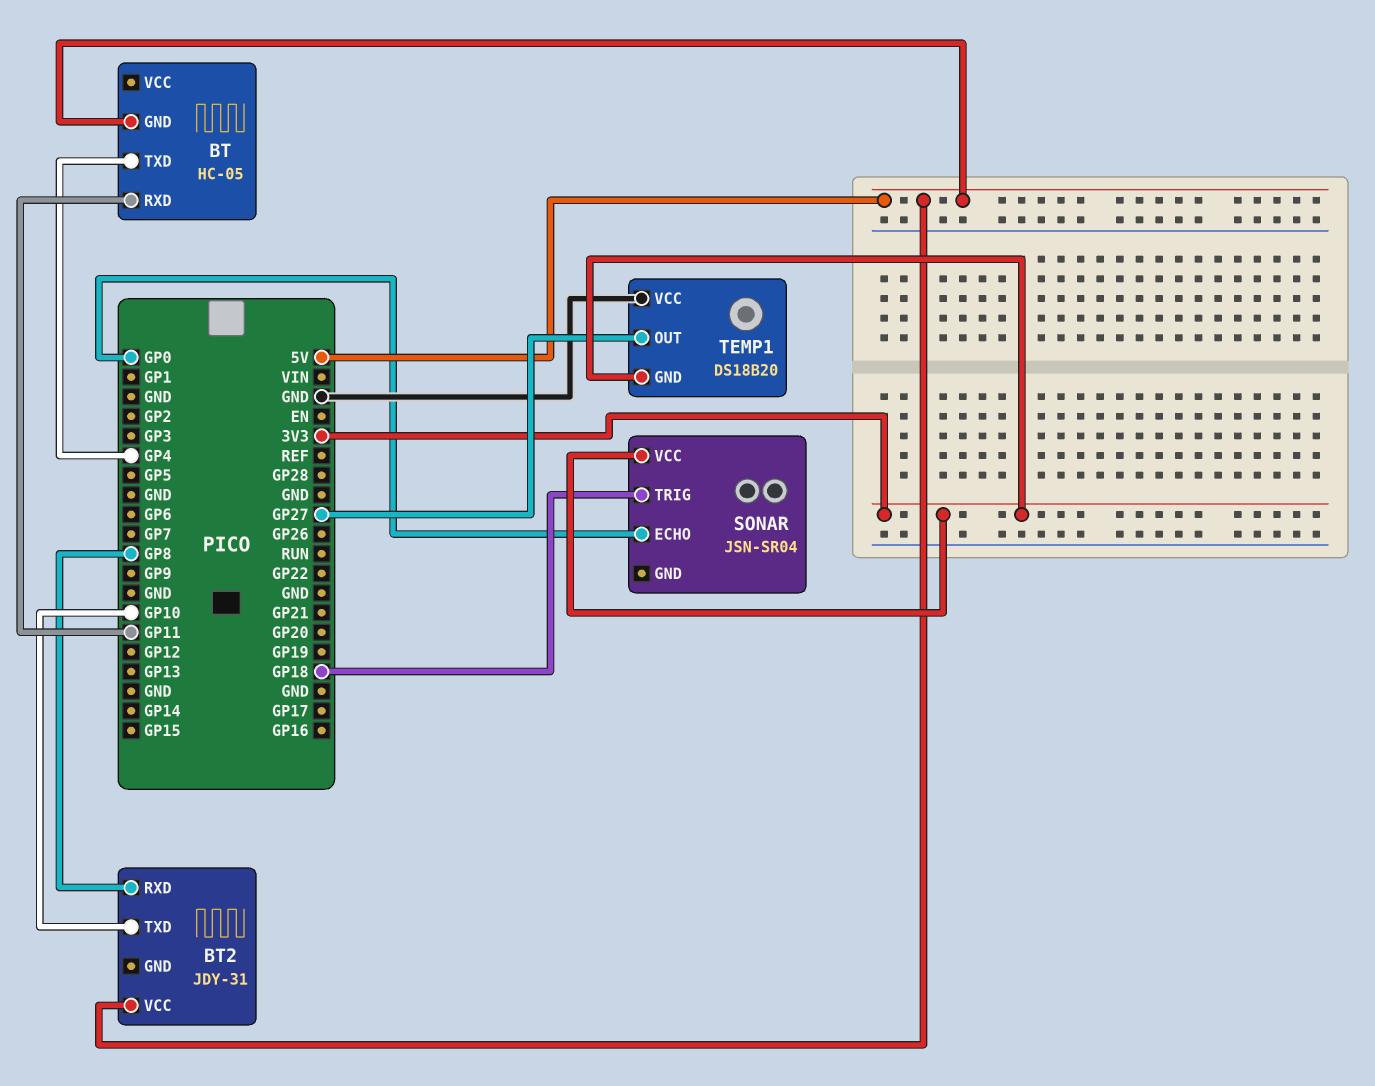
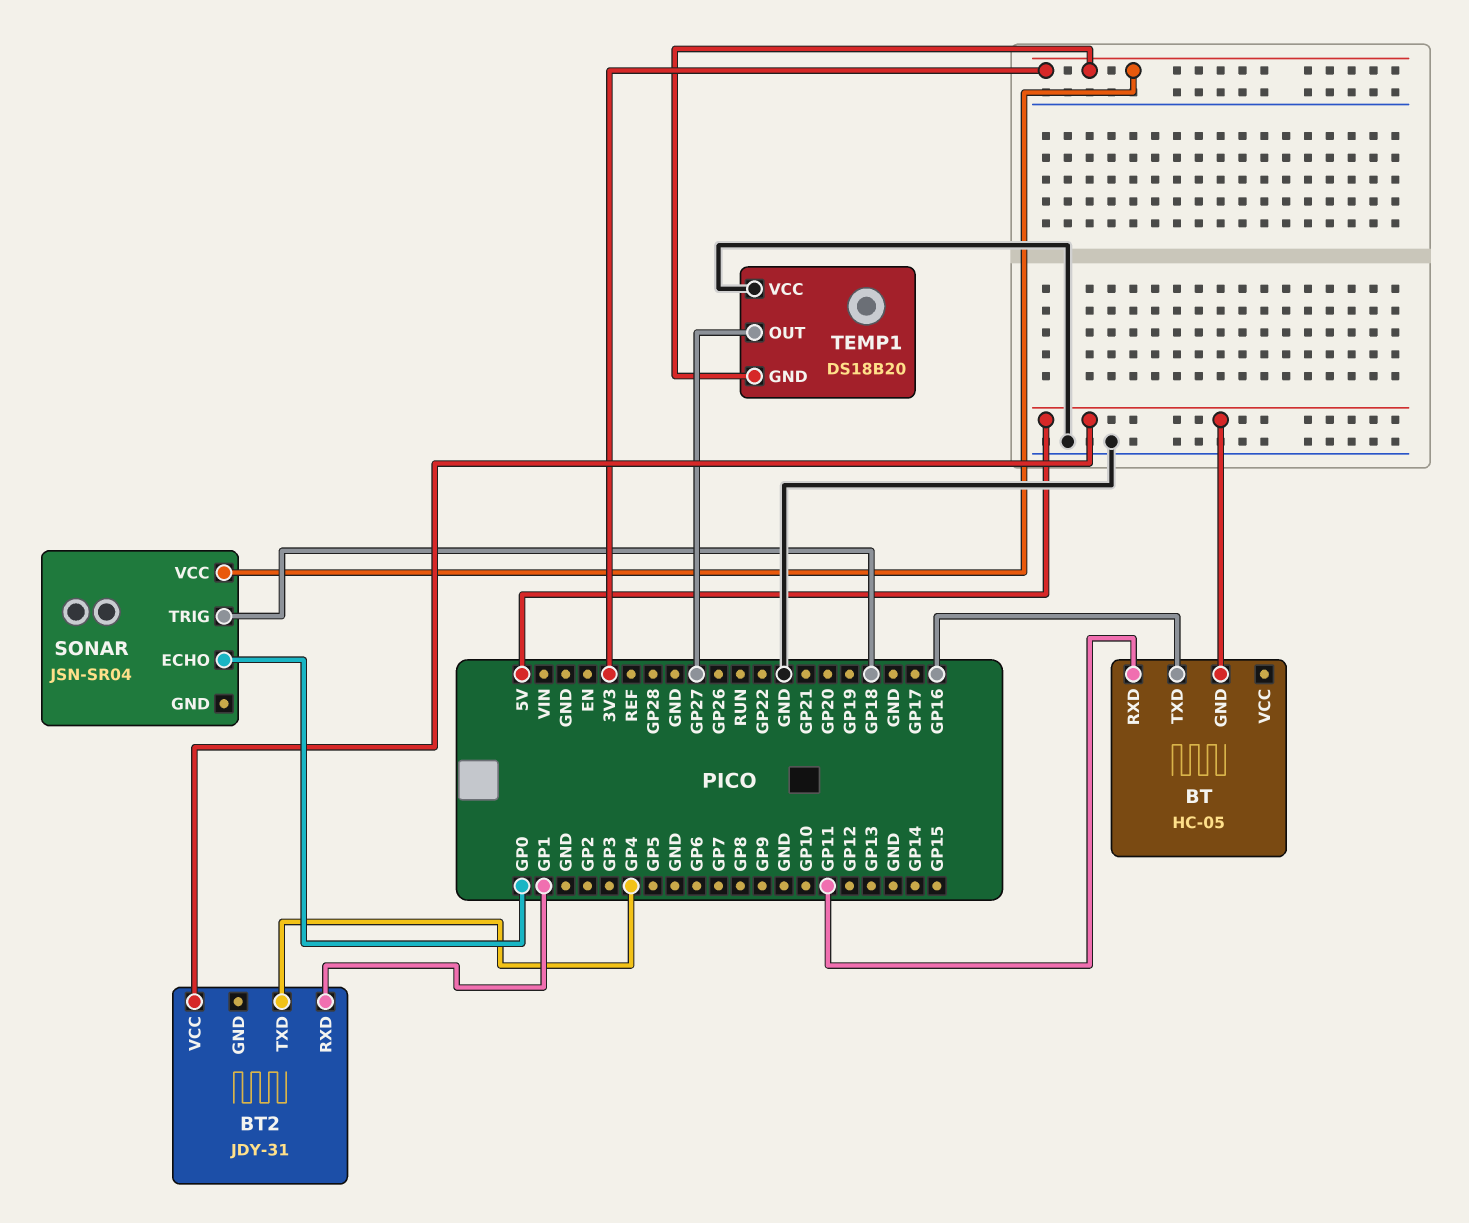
BT pin TXD: GP4 -> GP16
BT2 pin RXD: GP8 -> GP1
BT2 pin TXD: GP10 -> GP4

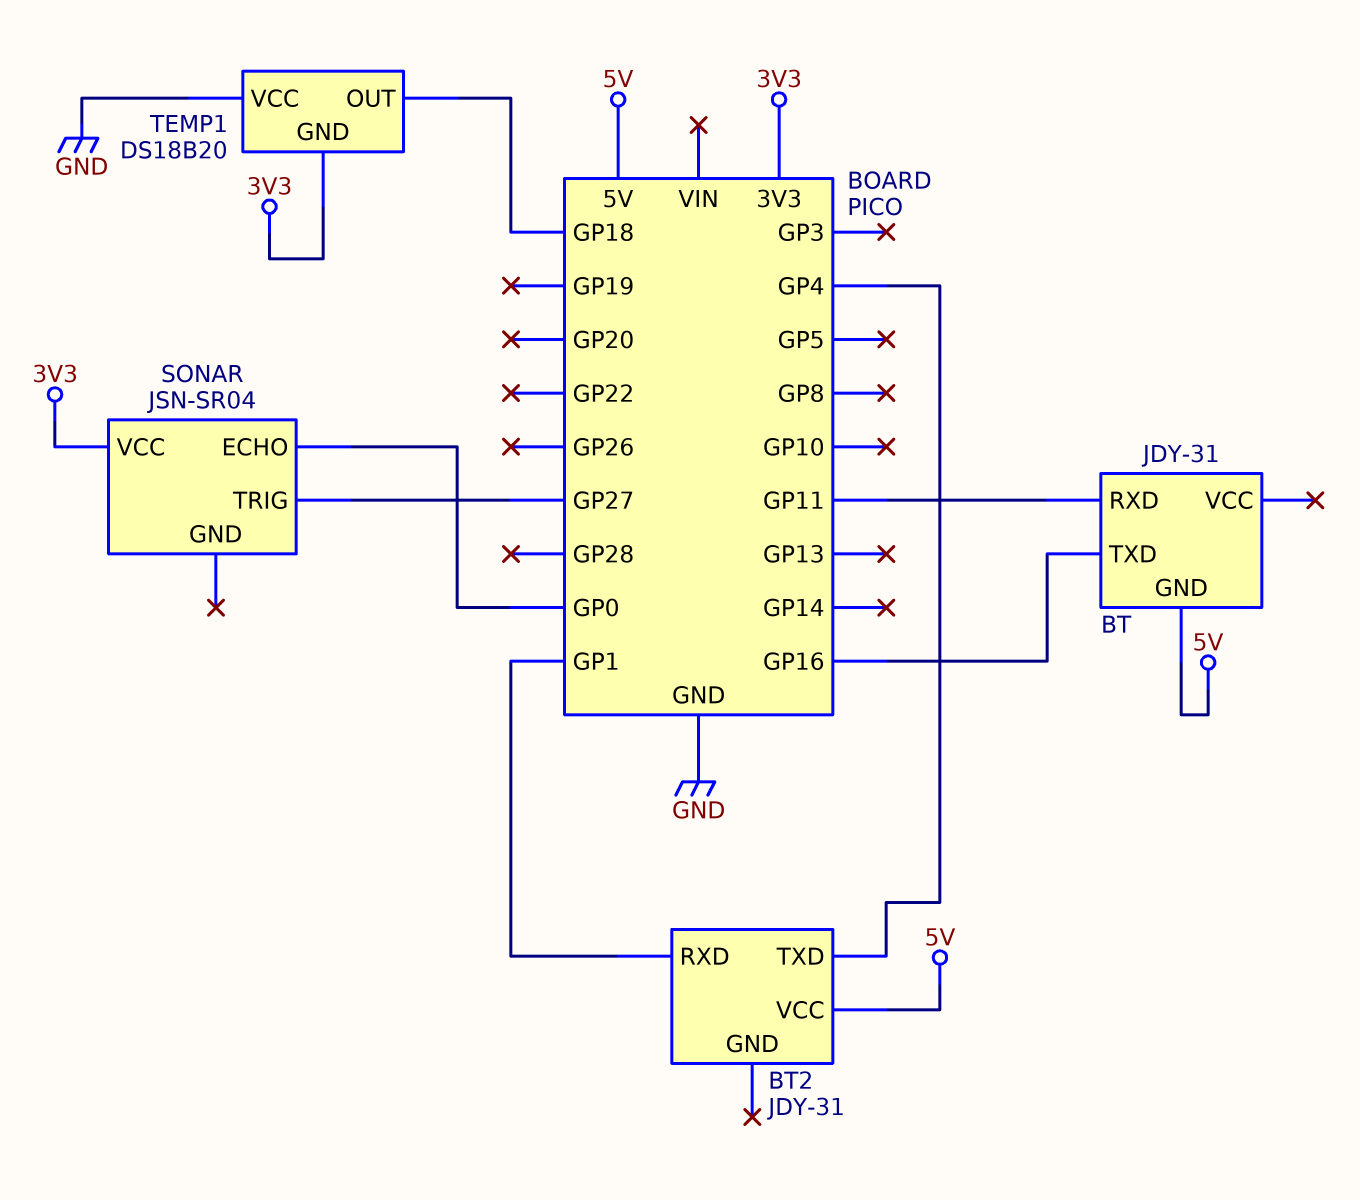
BT: HC-05 -> JDY-31
SONAR pin TRIG: GP18 -> GP27
TEMP1 pin OUT: GP27 -> GP18

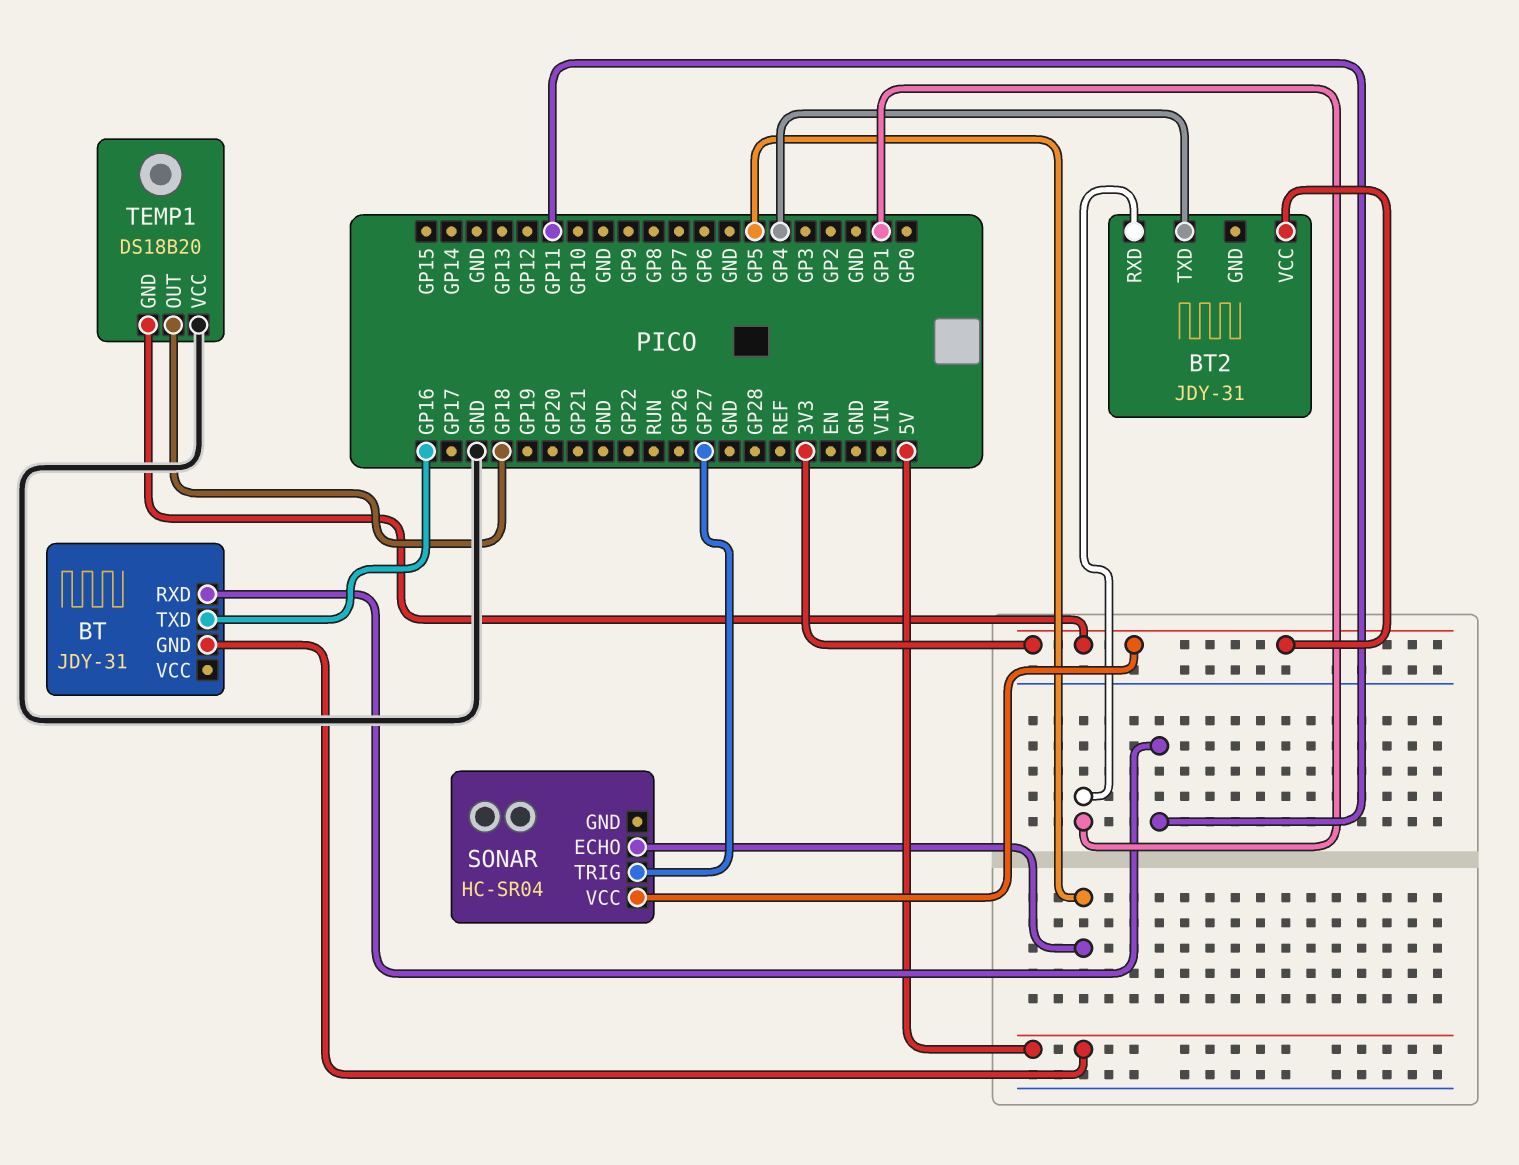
BT2 pin VCC: 5V -> 3V3
SONAR: JSN-SR04 -> HC-SR04
SONAR pin ECHO: GP0 -> GP5

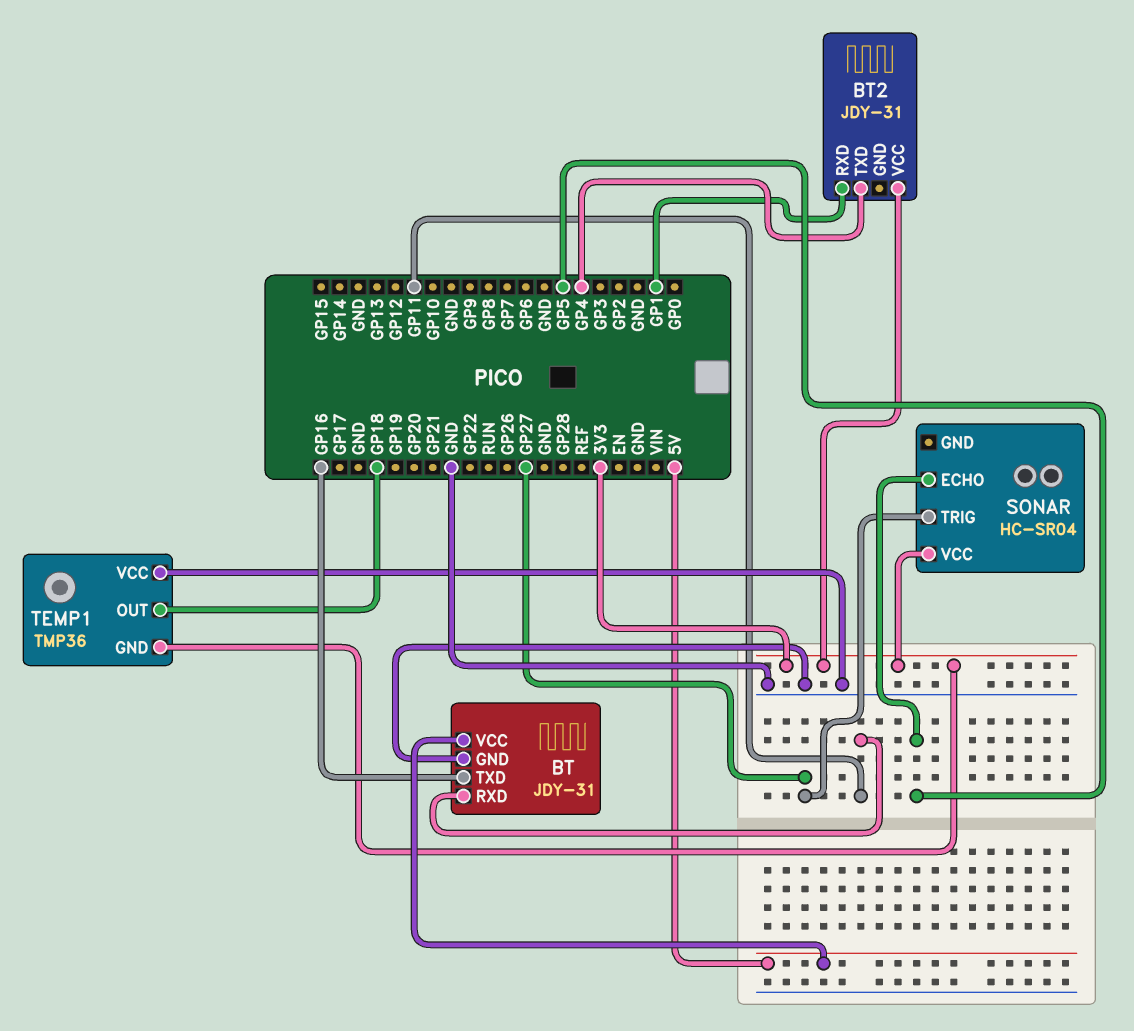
BT pin GND: 5V -> GND
BT pin VCC: none -> 5V
TEMP1: DS18B20 -> TMP36

